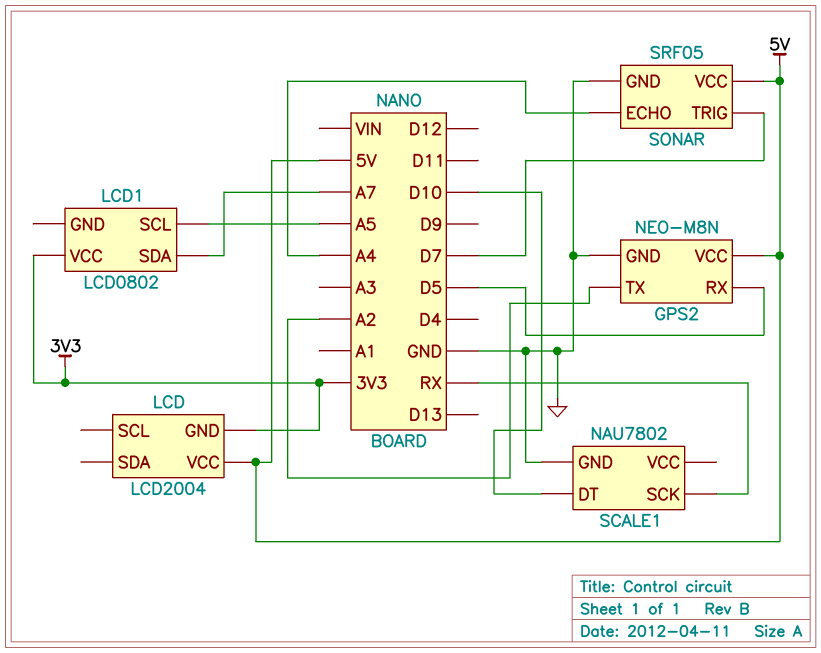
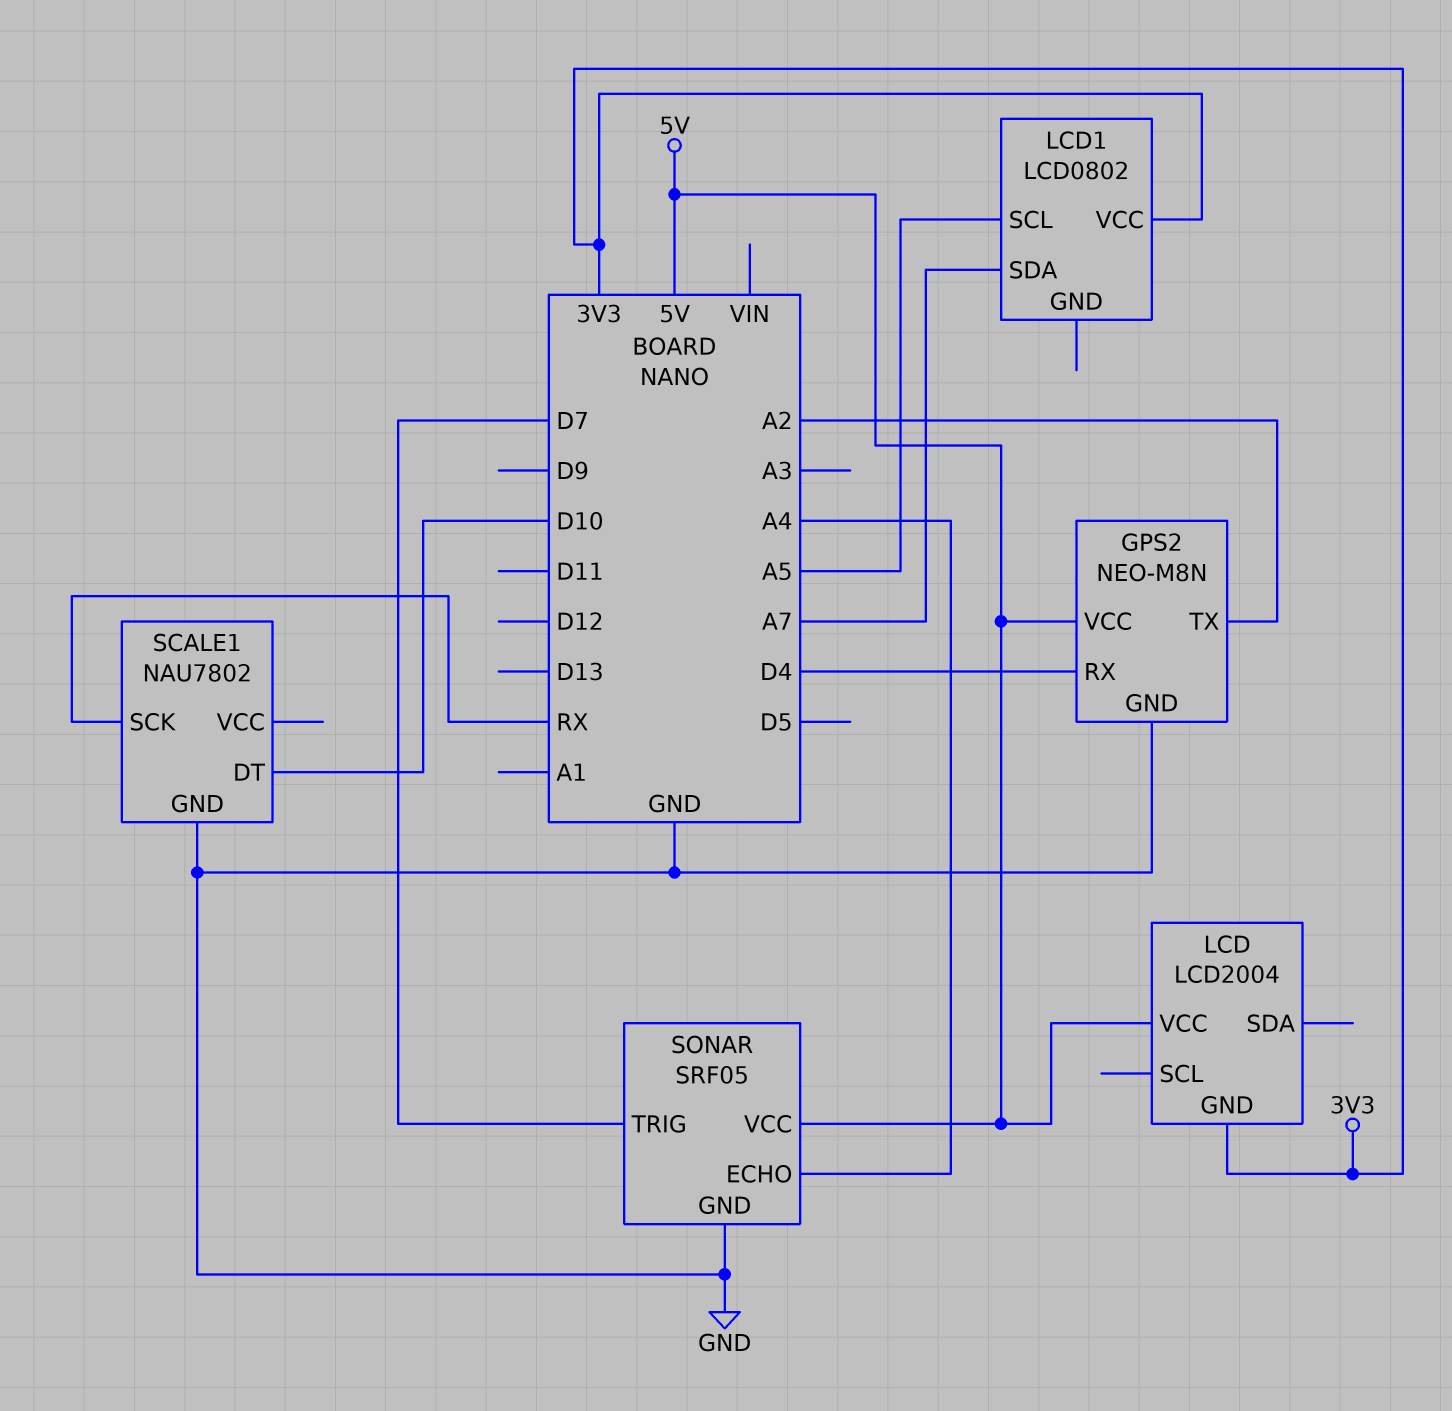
GPS2 pin RX: D5 -> D4

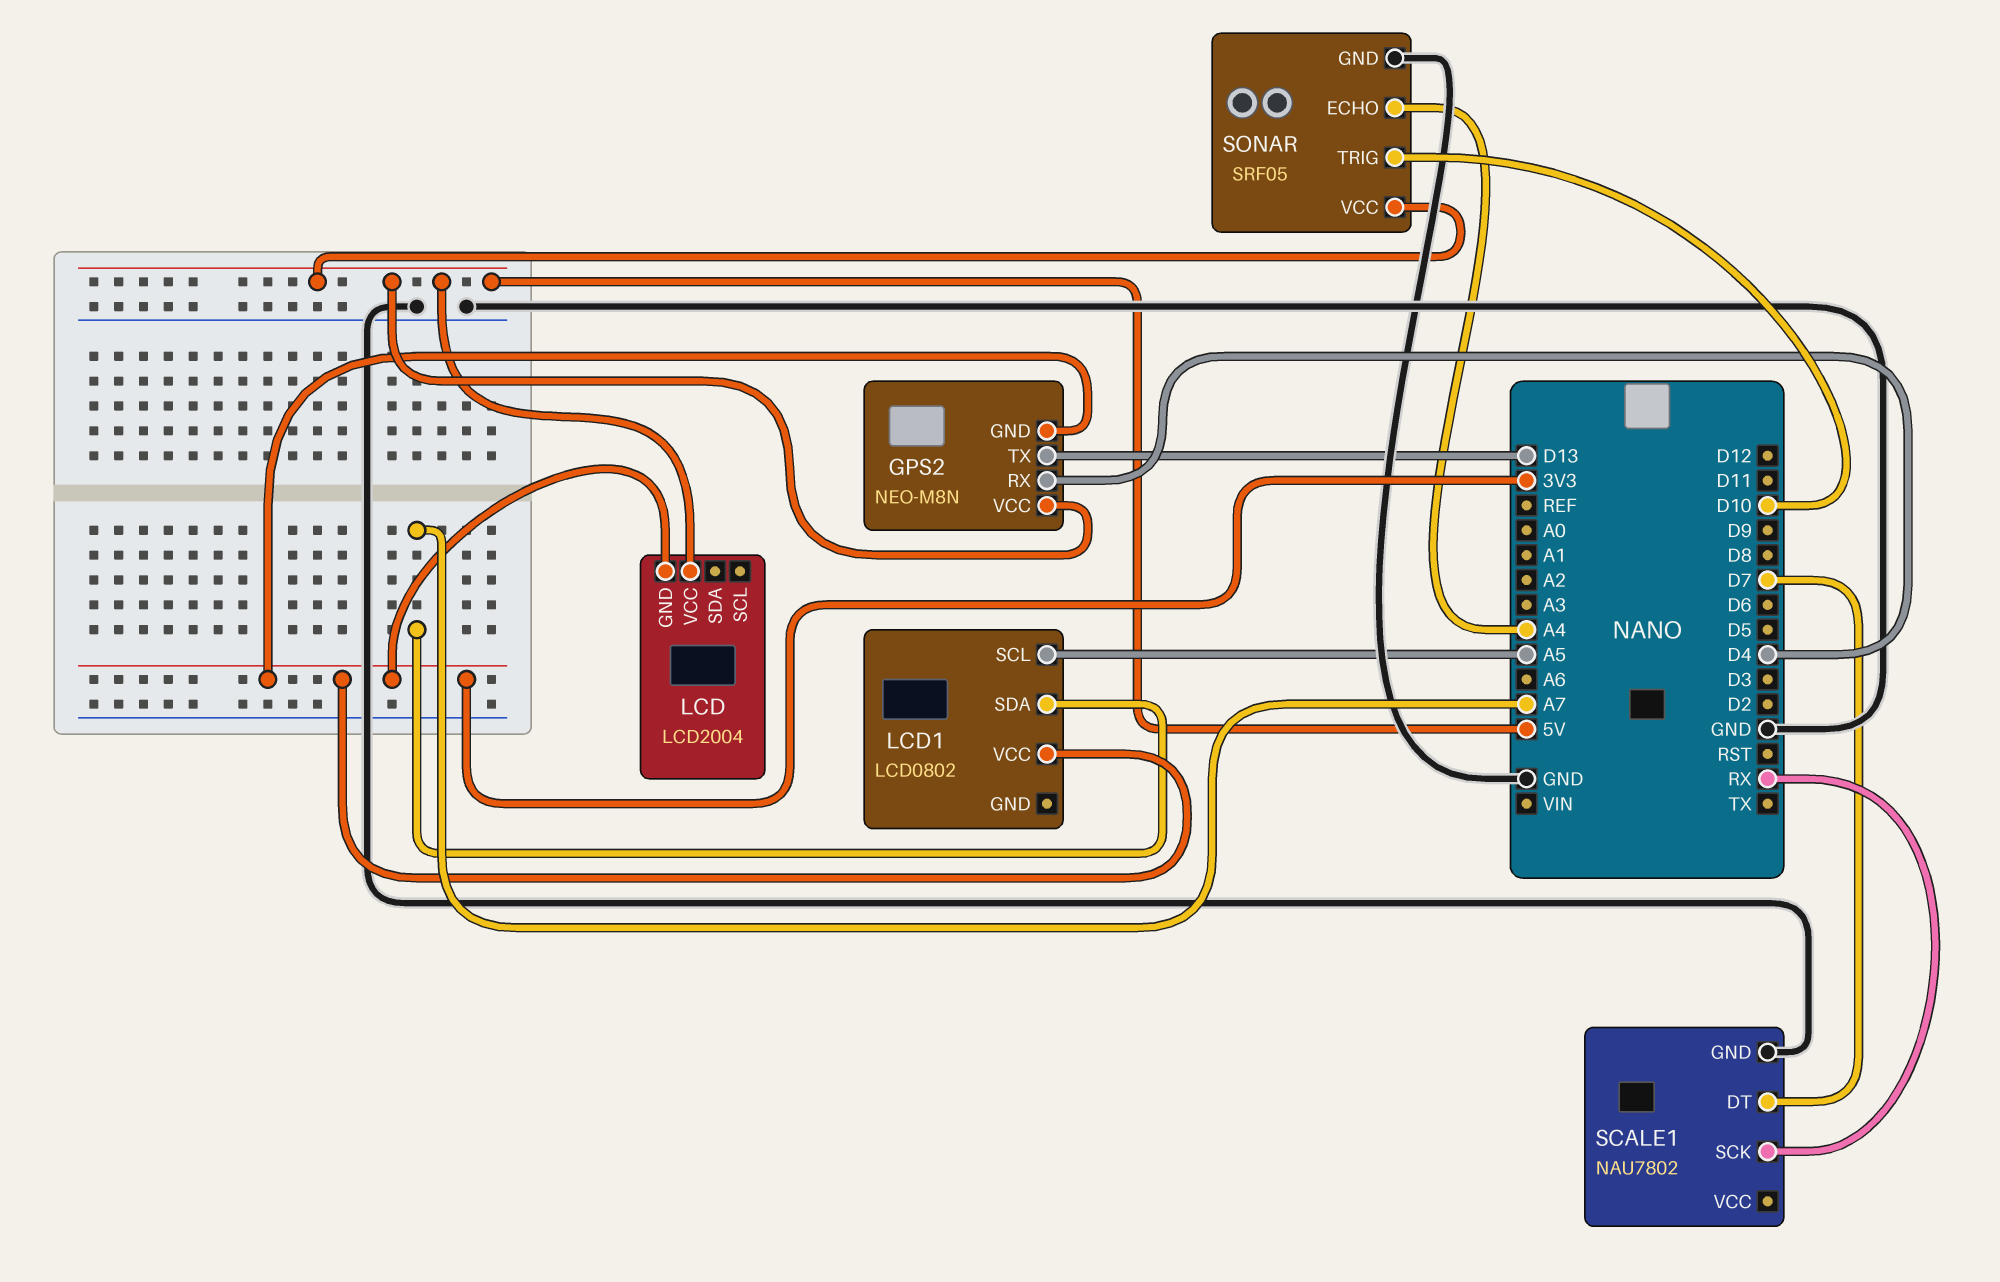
GPS2 pin GND: GND -> 3V3
GPS2 pin TX: A2 -> D13
SCALE1 pin DT: D10 -> D7
SONAR pin TRIG: D7 -> D10

